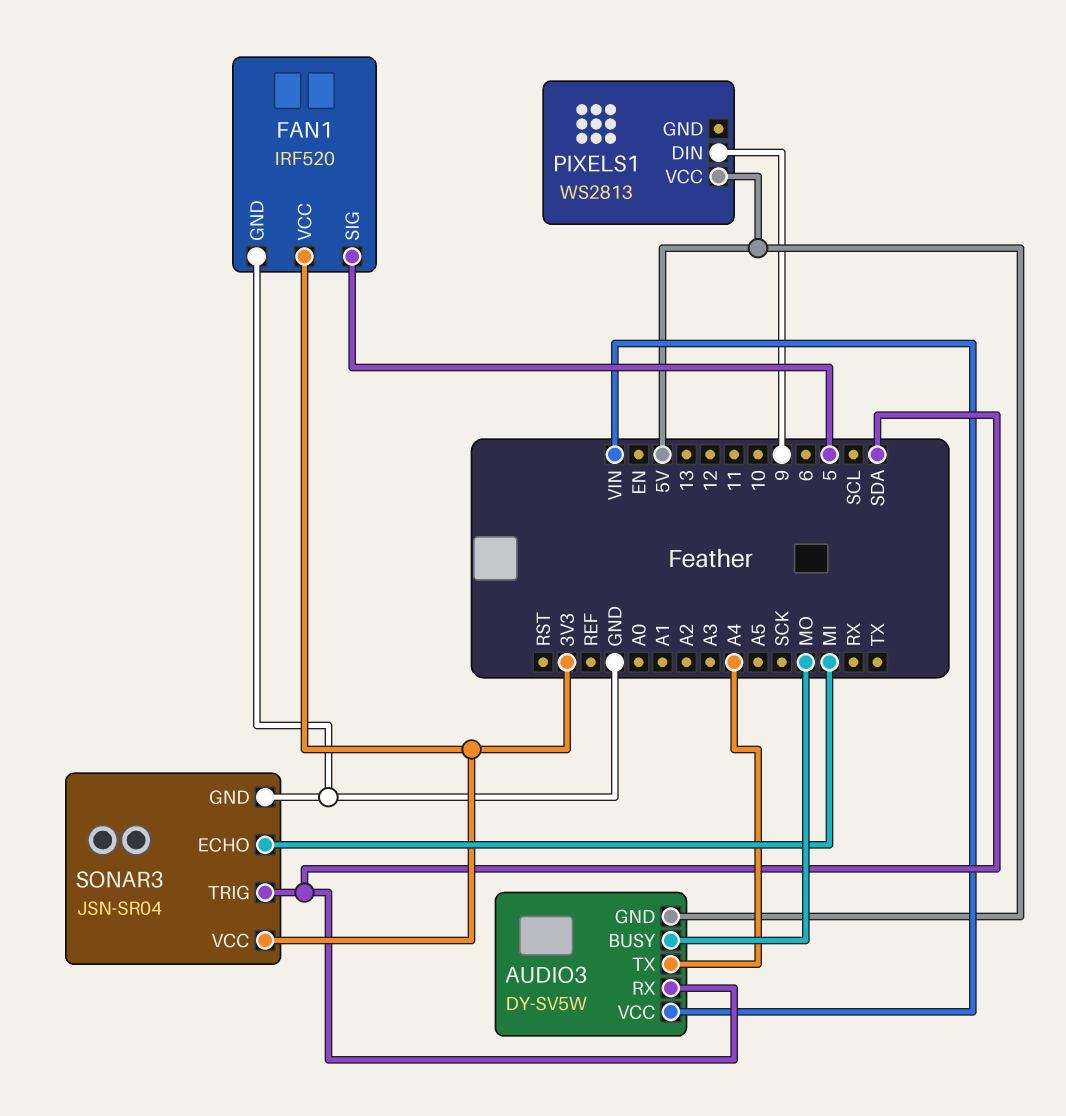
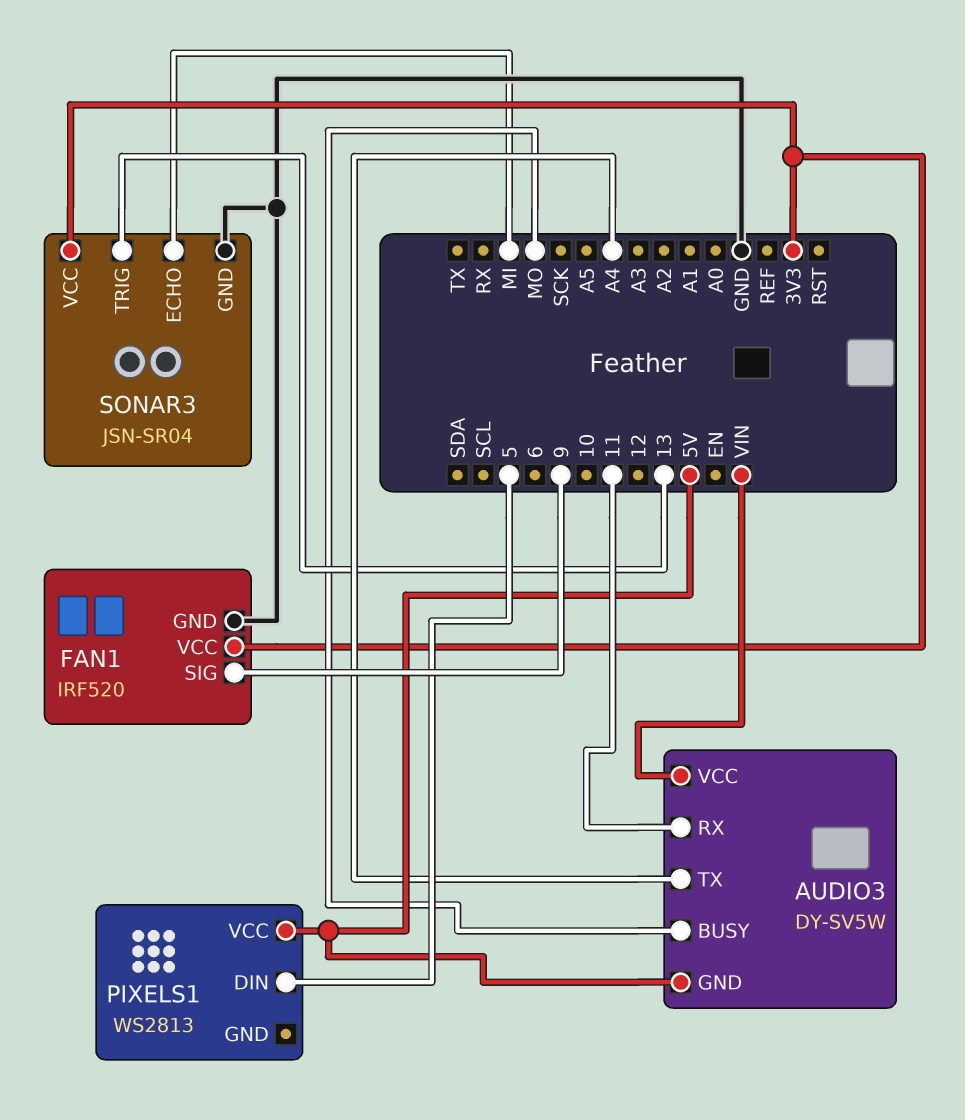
AUDIO3 pin RX: SDA -> 11
FAN1 pin SIG: 5 -> 9
PIXELS1 pin DIN: 9 -> 5
SONAR3 pin TRIG: SDA -> 13

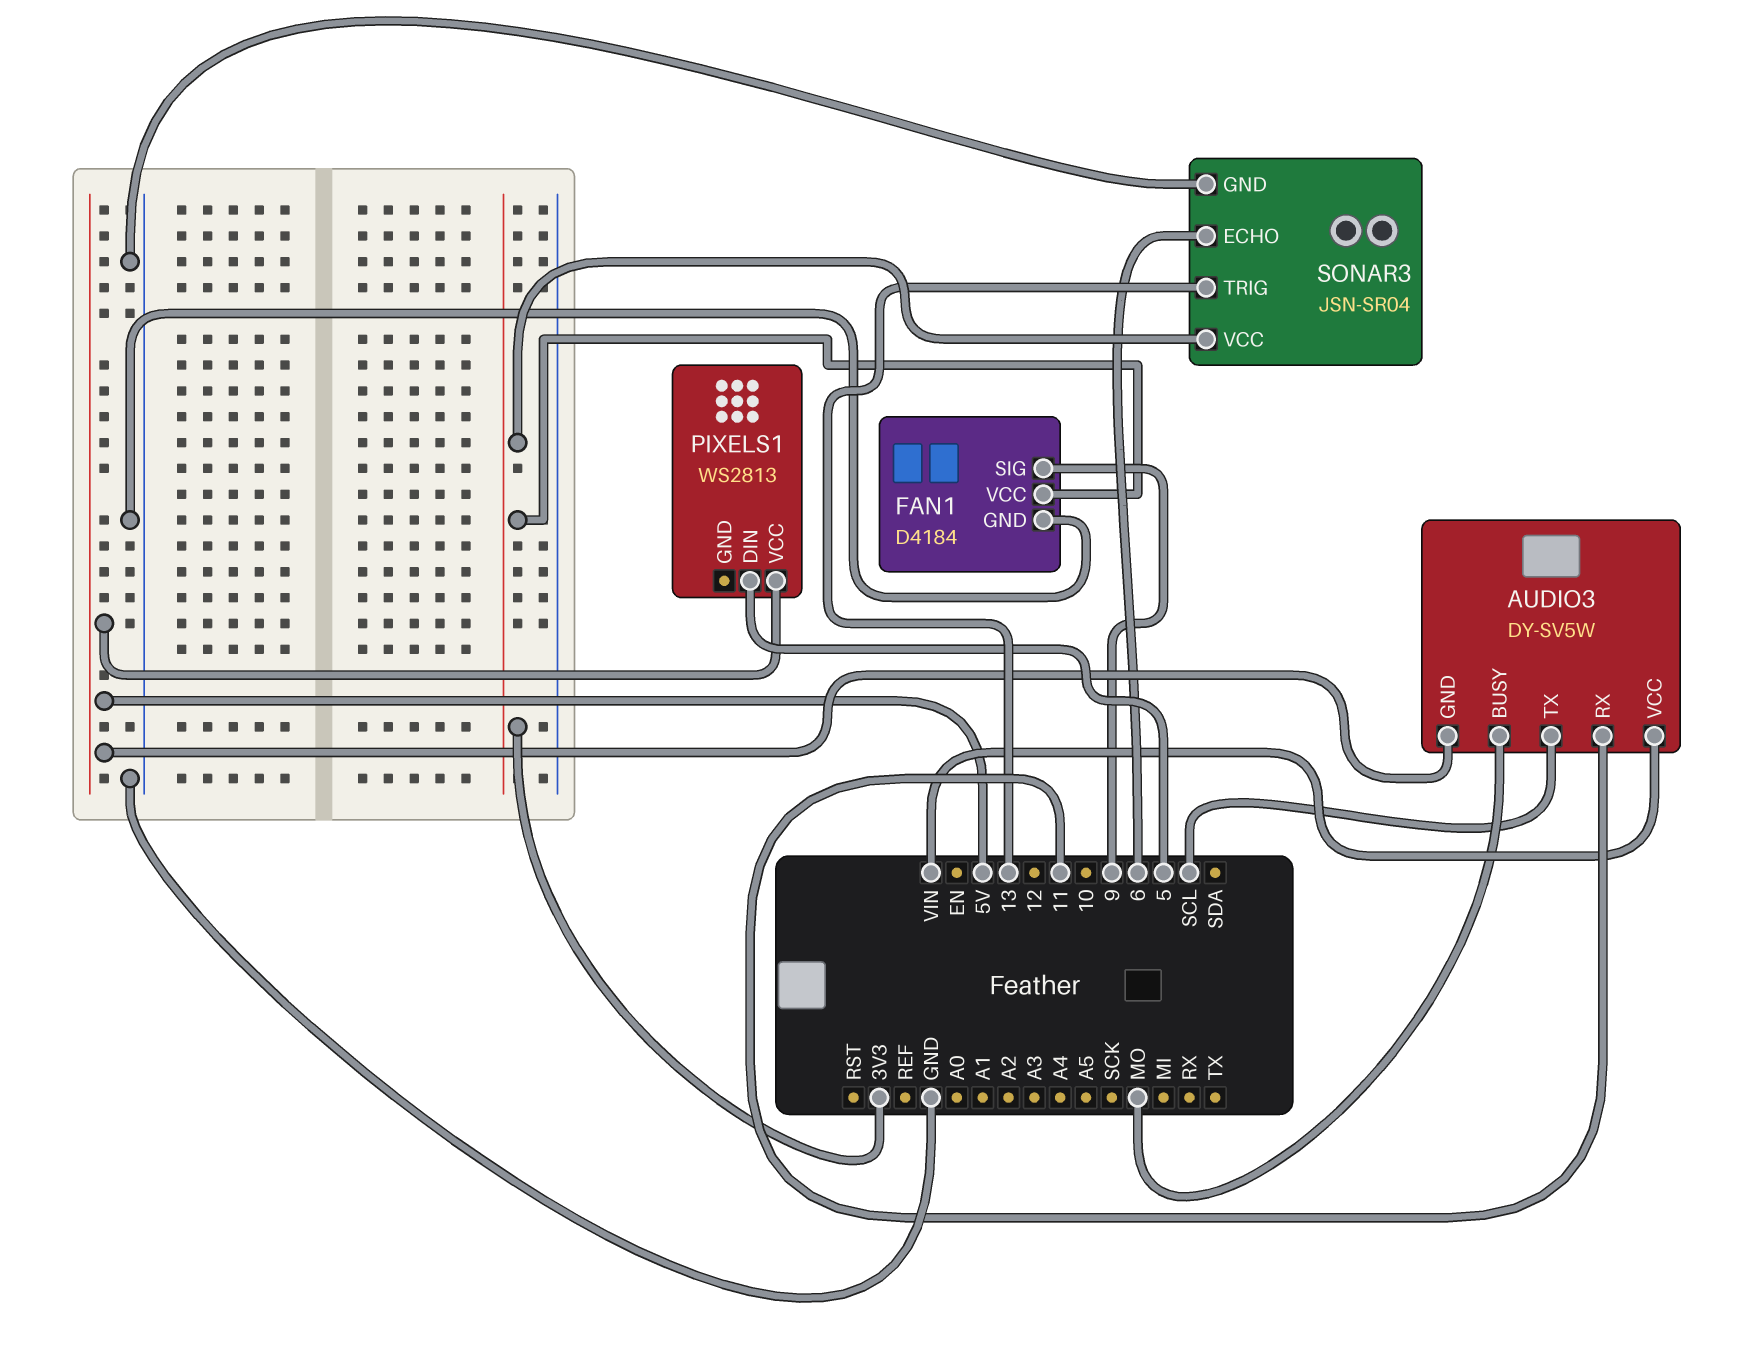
AUDIO3 pin TX: A4 -> SCL
FAN1: IRF520 -> D4184
SONAR3 pin ECHO: MI -> 6

